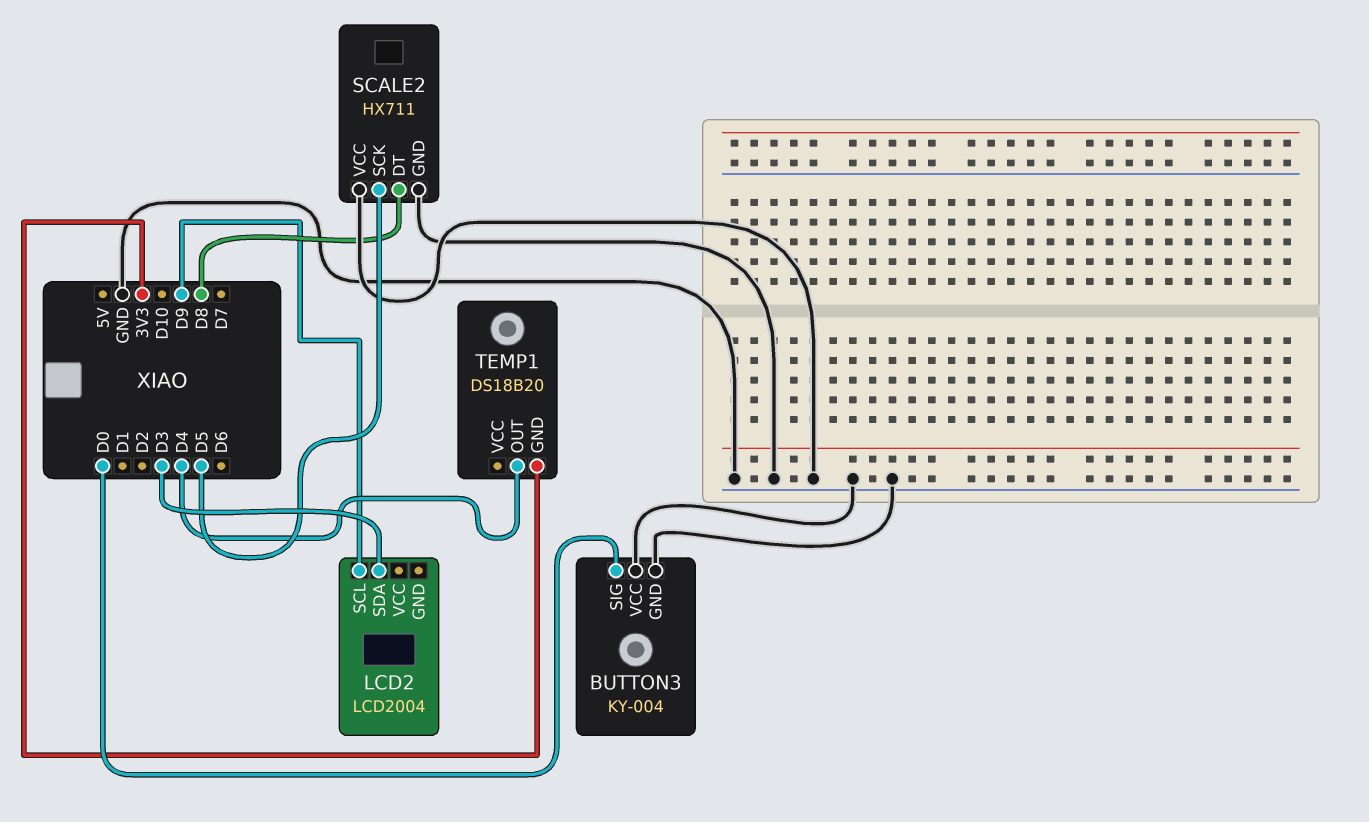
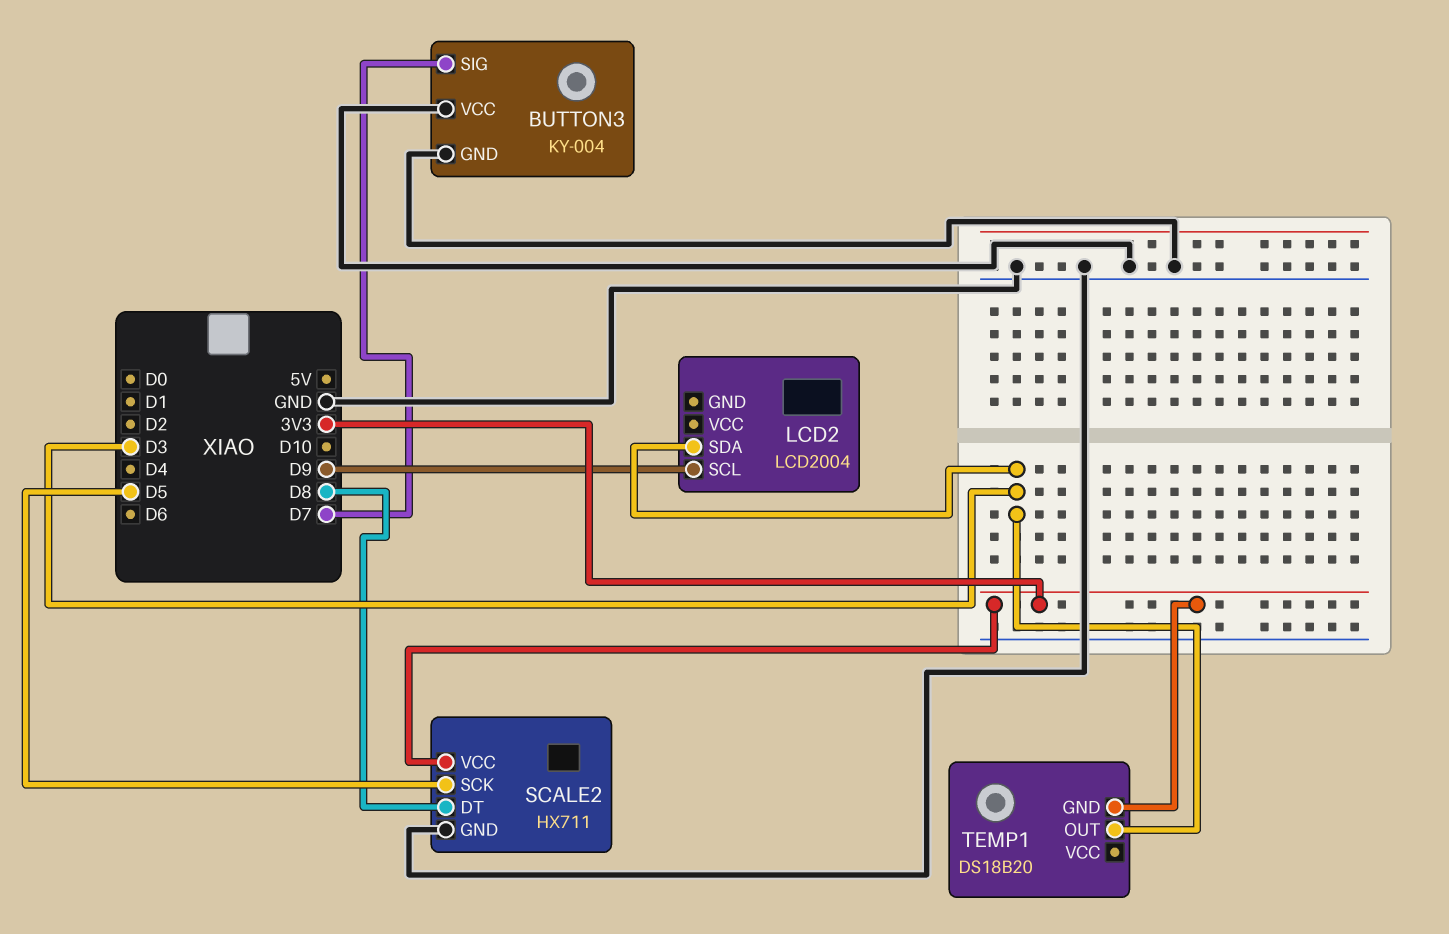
BUTTON3 pin SIG: D0 -> D7
SCALE2 pin VCC: GND -> 3V3
TEMP1 pin OUT: D4 -> D3

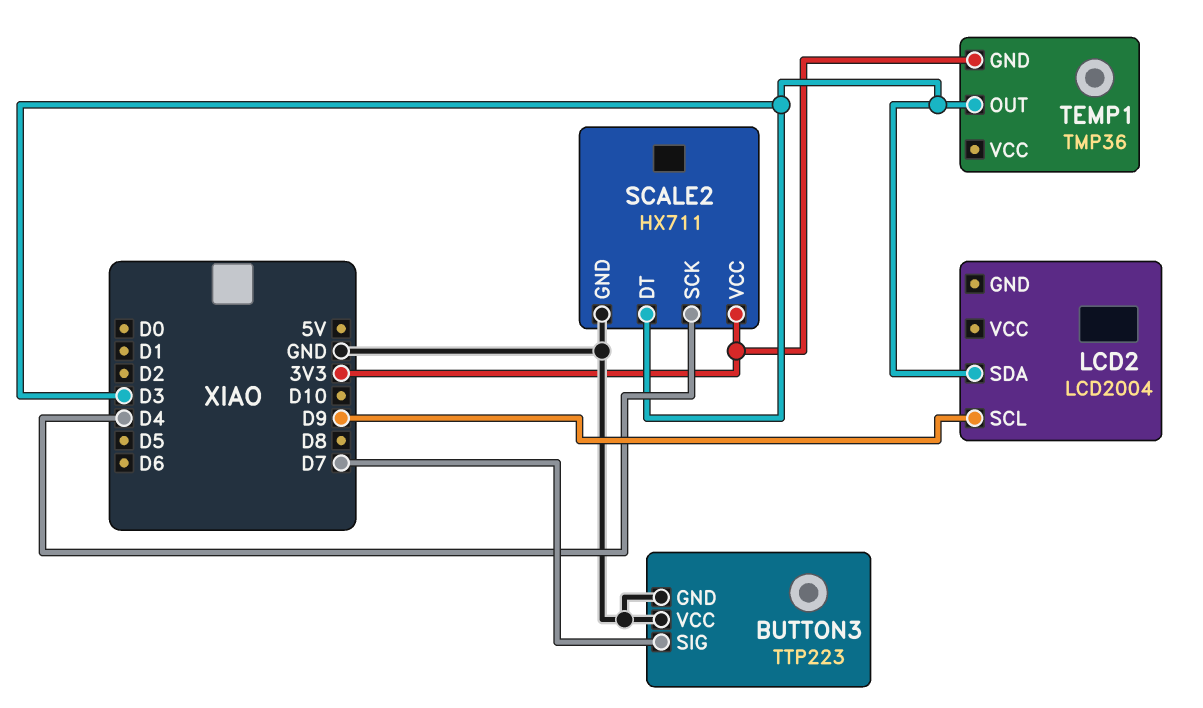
BUTTON3: KY-004 -> TTP223
SCALE2 pin DT: D8 -> D3
SCALE2 pin SCK: D5 -> D4
TEMP1: DS18B20 -> TMP36

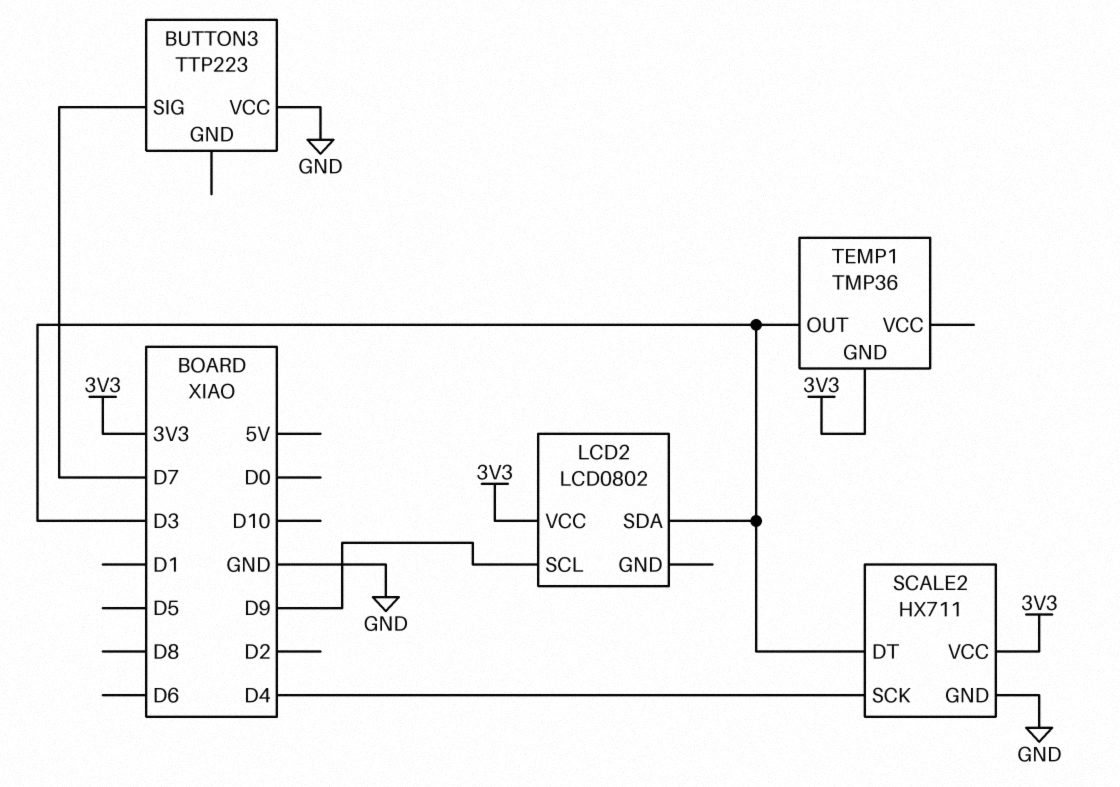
BUTTON3 pin GND: GND -> none
LCD2: LCD2004 -> LCD0802
LCD2 pin VCC: none -> 3V3

